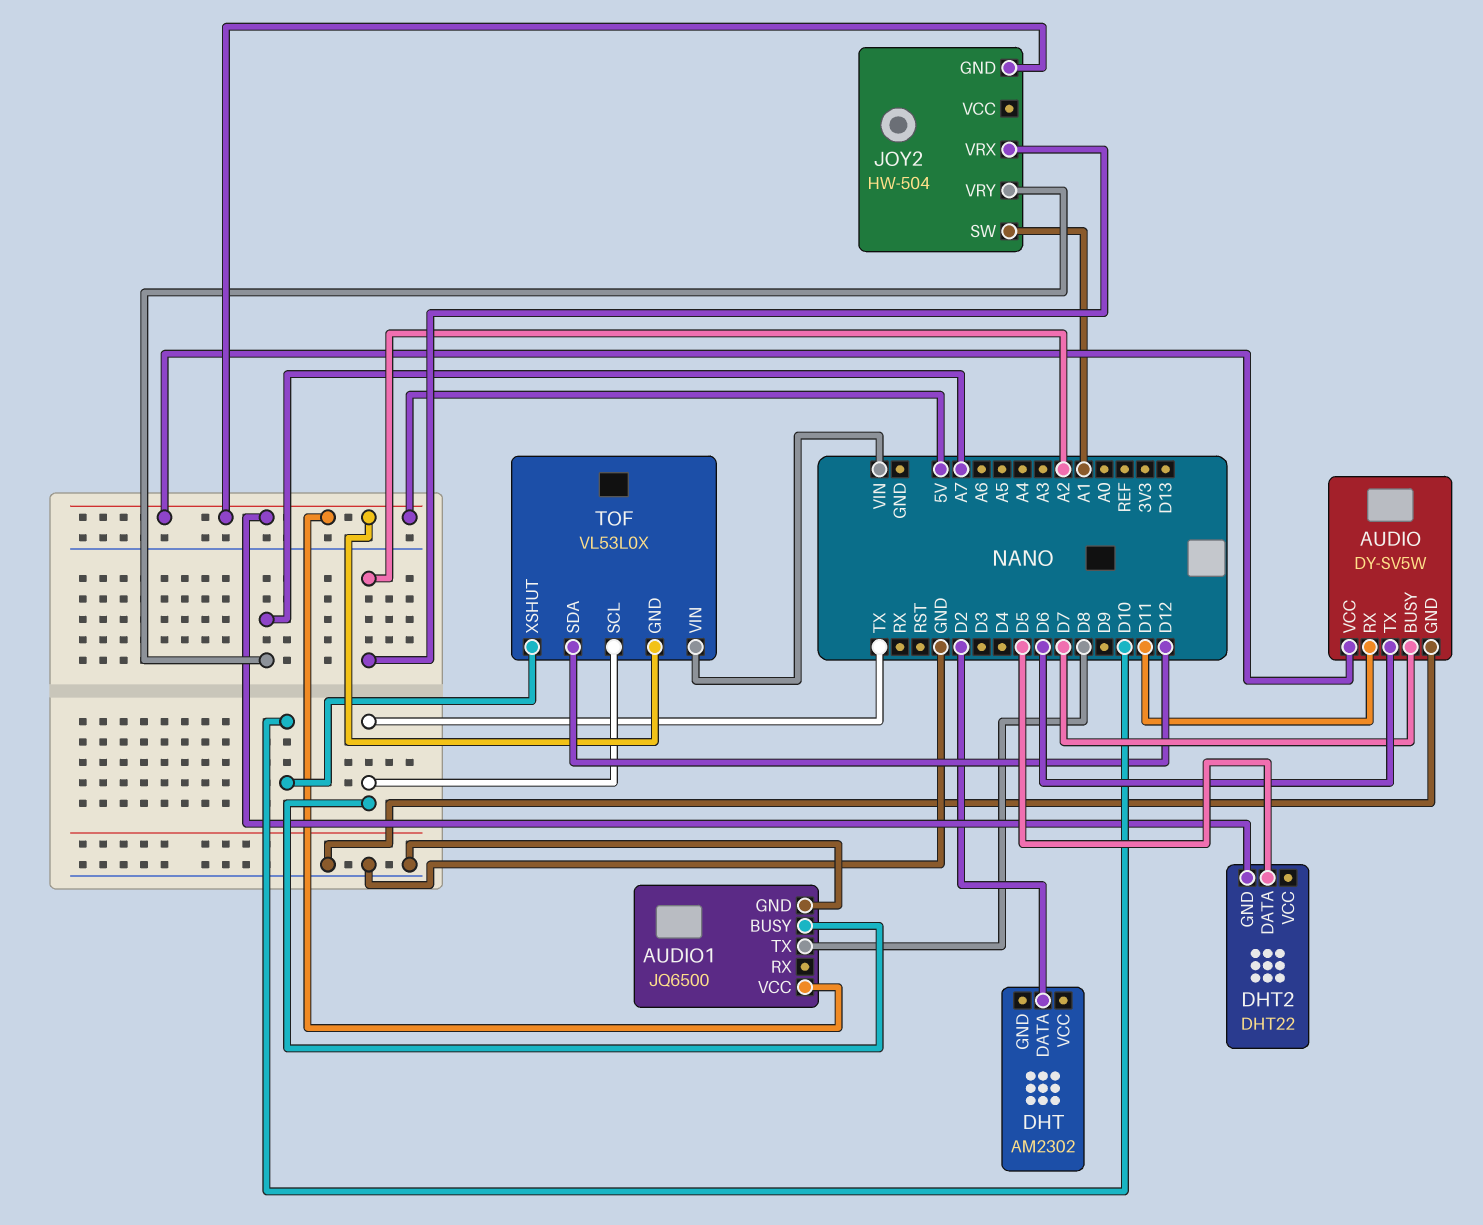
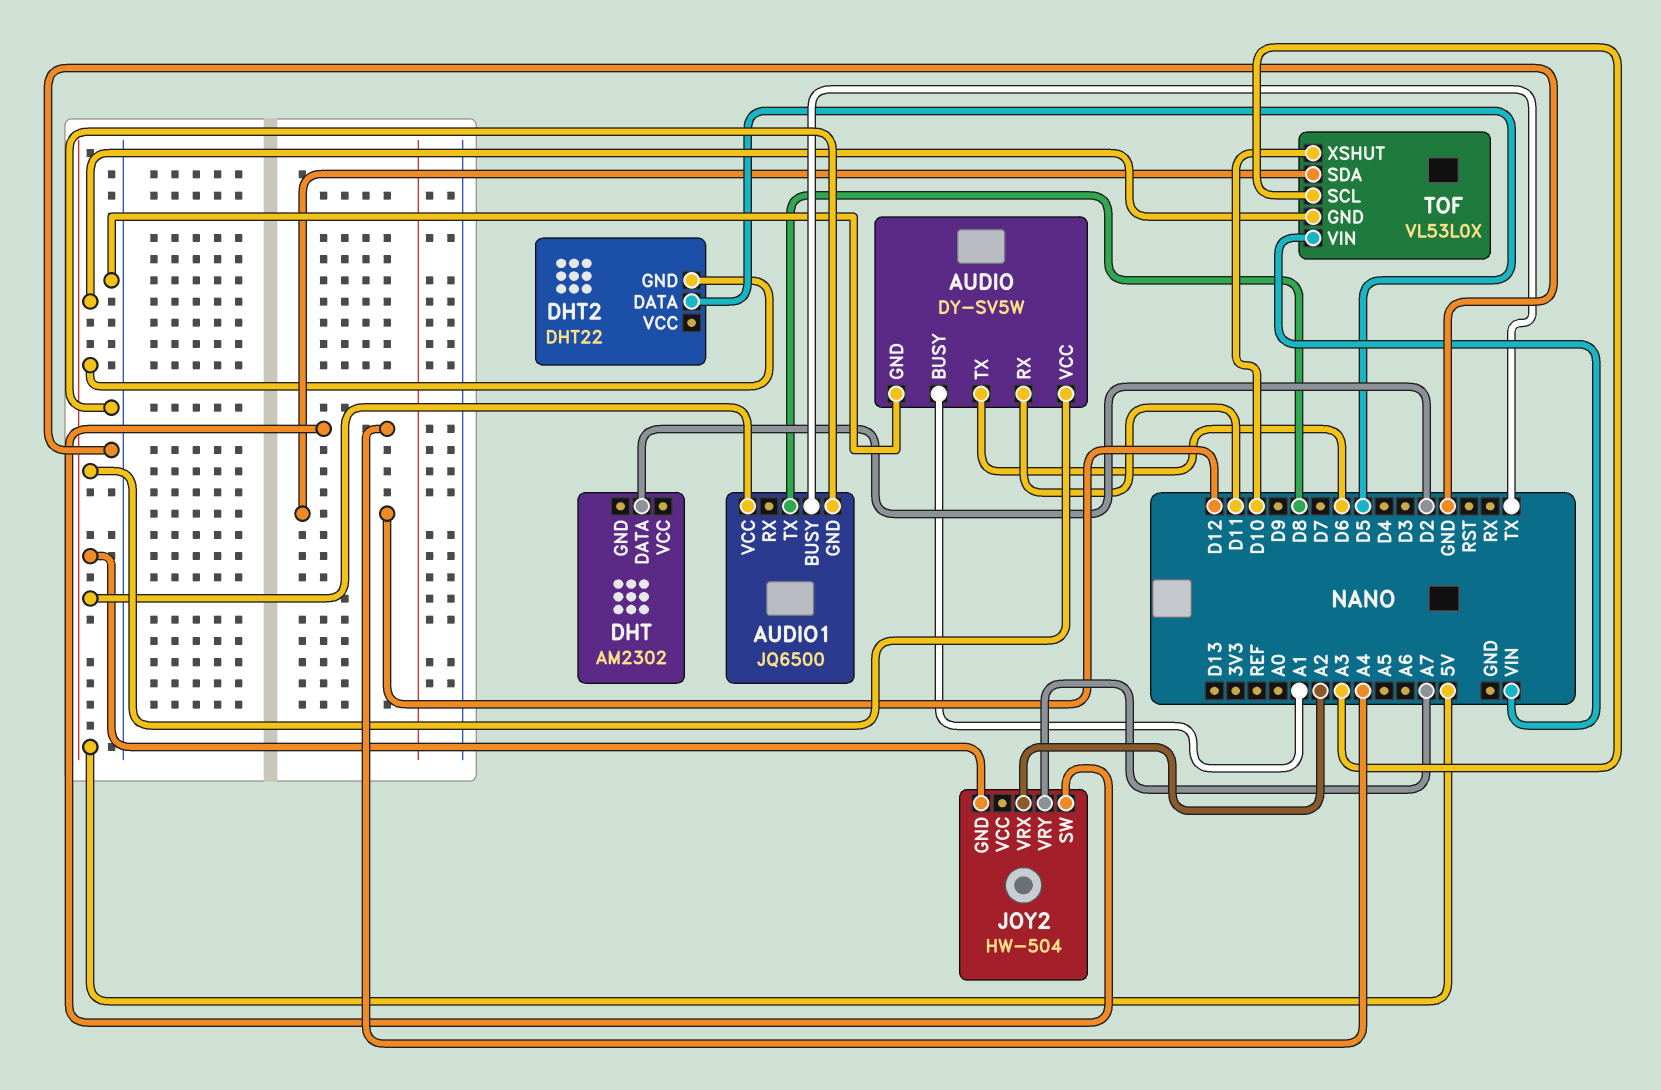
AUDIO pin BUSY: D7 -> A1
JOY2 pin SW: A1 -> A4
TOF pin SCL: TX -> A3

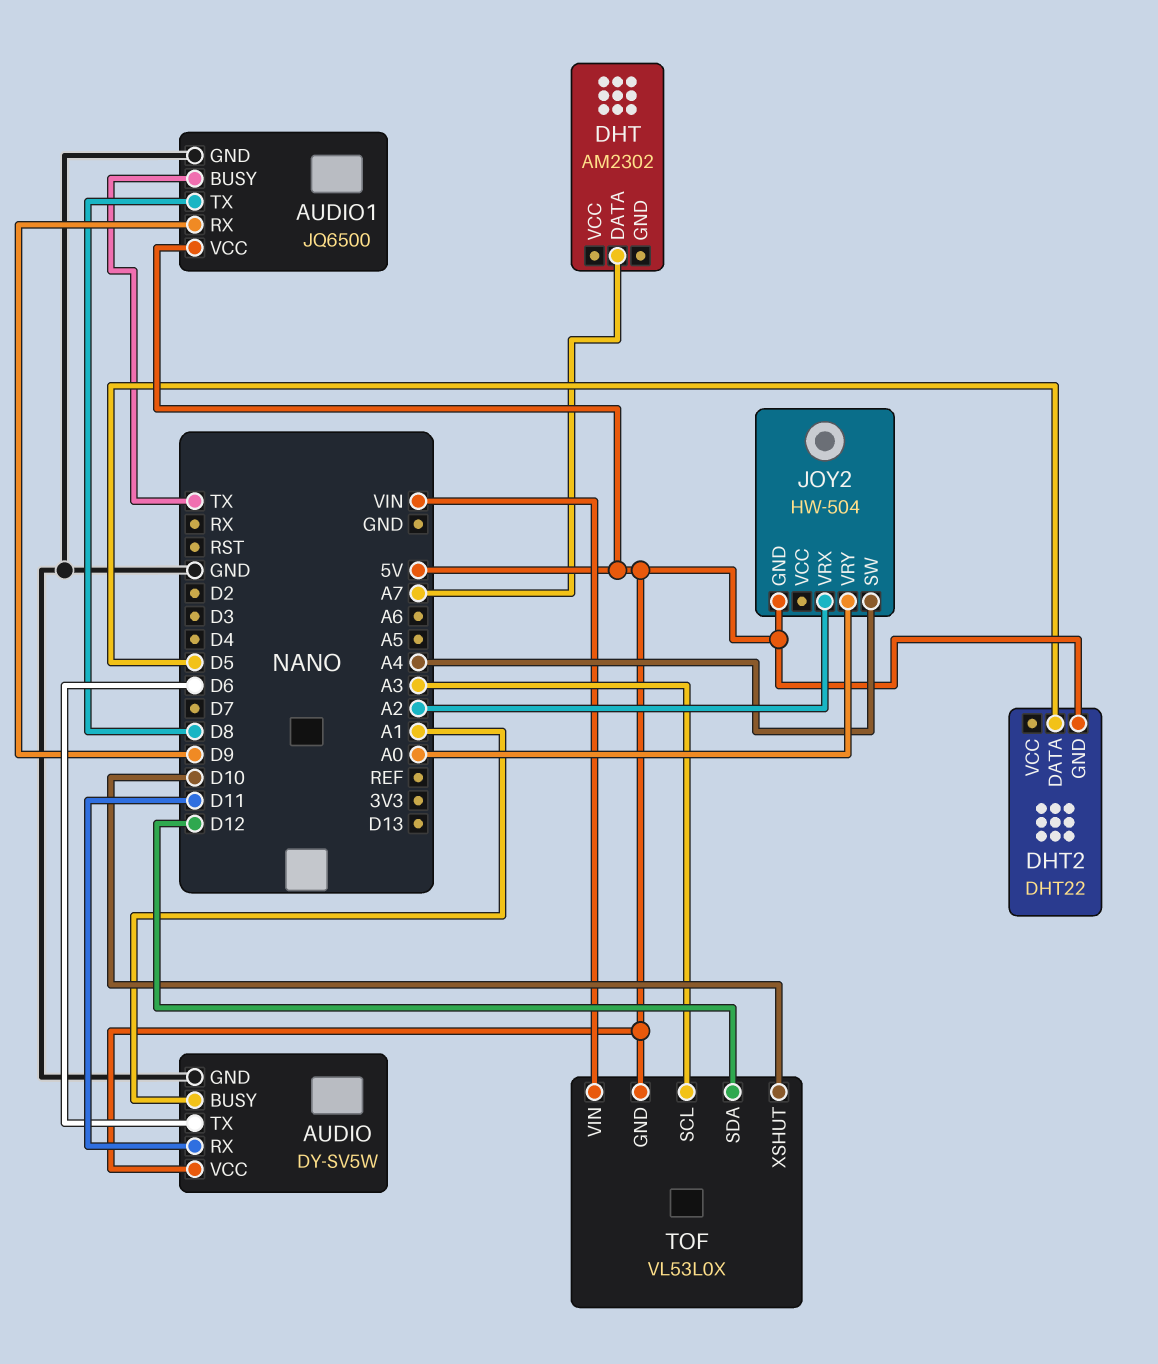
AUDIO1 pin RX: none -> D9
DHT pin DATA: D2 -> A7
JOY2 pin VRY: A7 -> A0

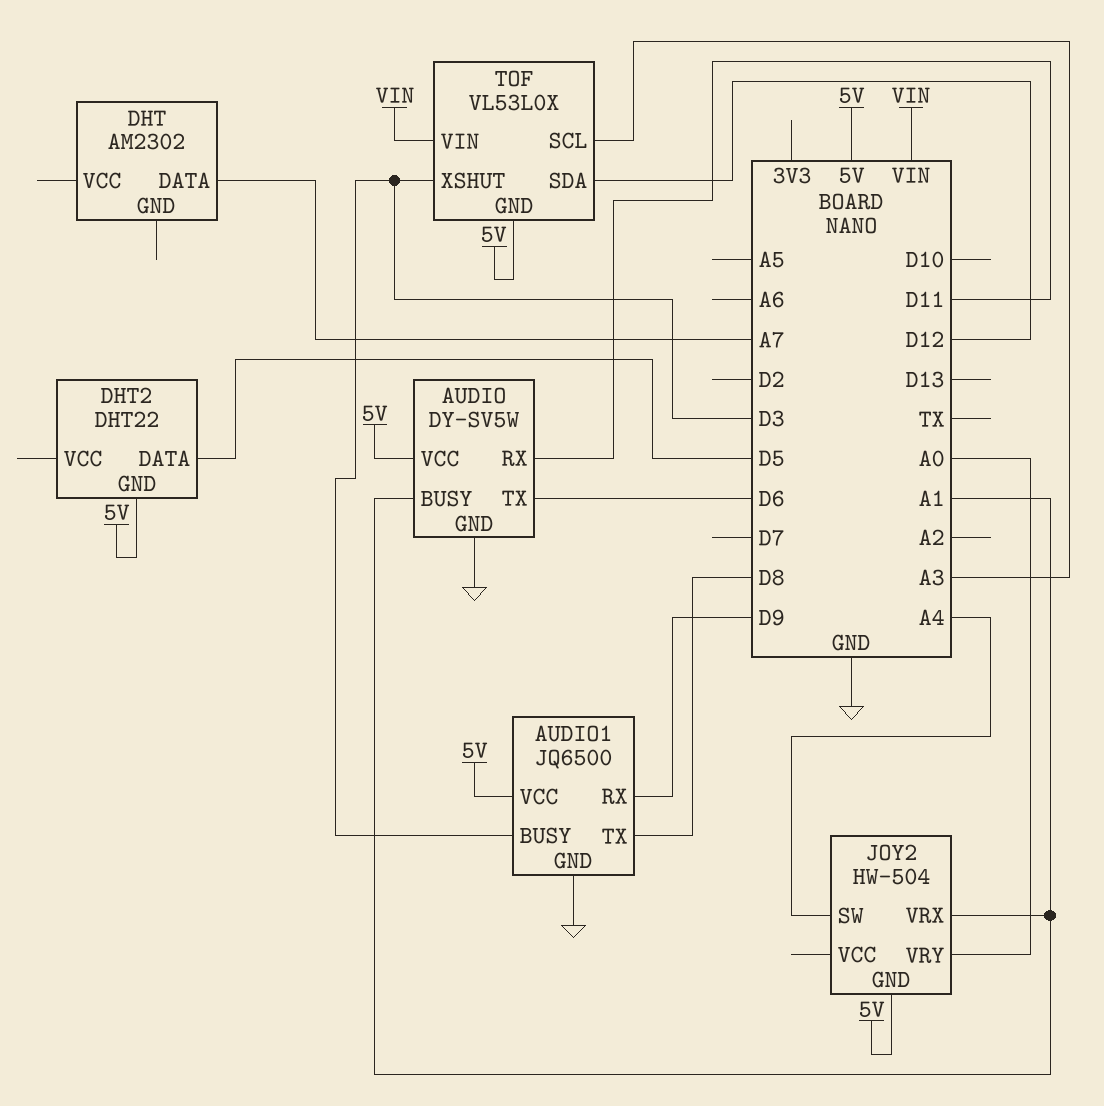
AUDIO1 pin BUSY: TX -> D3
JOY2 pin VRX: A2 -> A1
TOF pin XSHUT: D10 -> D3

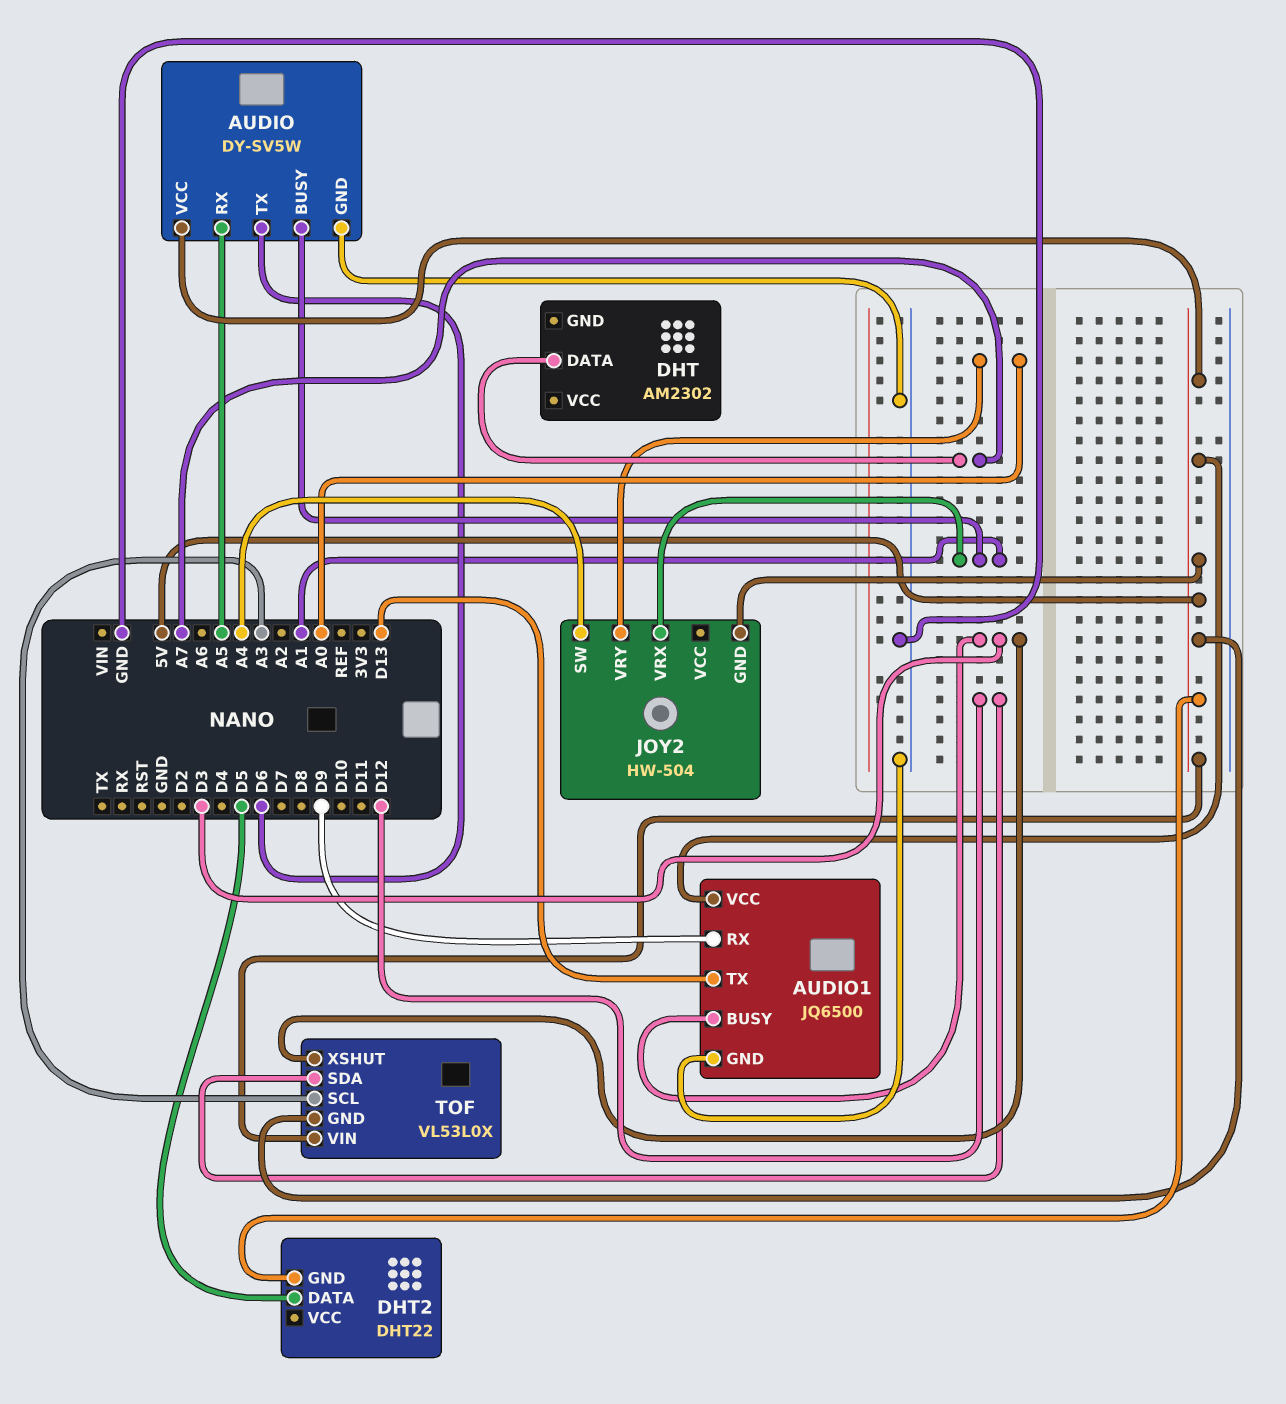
AUDIO pin RX: D11 -> A5
AUDIO1 pin TX: D8 -> D13
TOF pin VIN: VIN -> 5V

